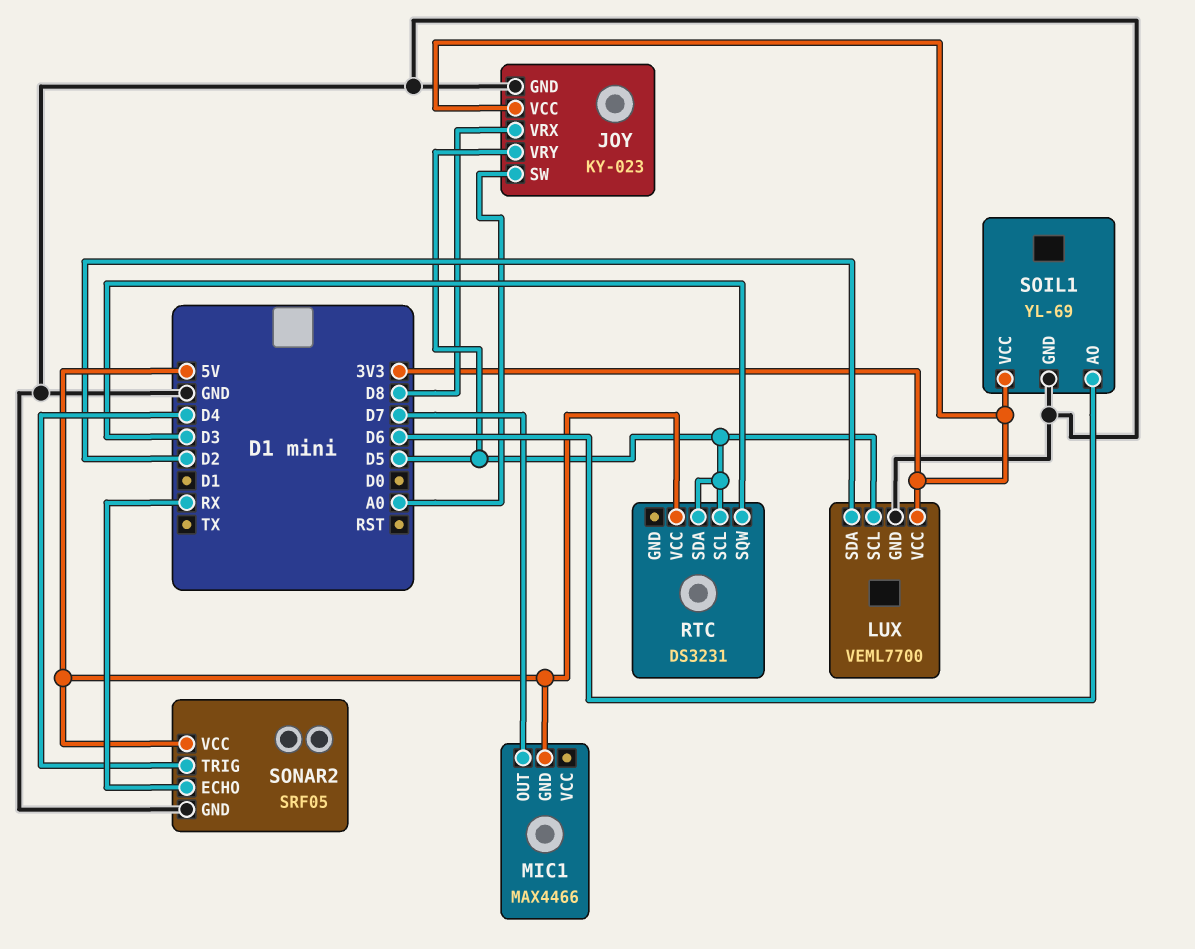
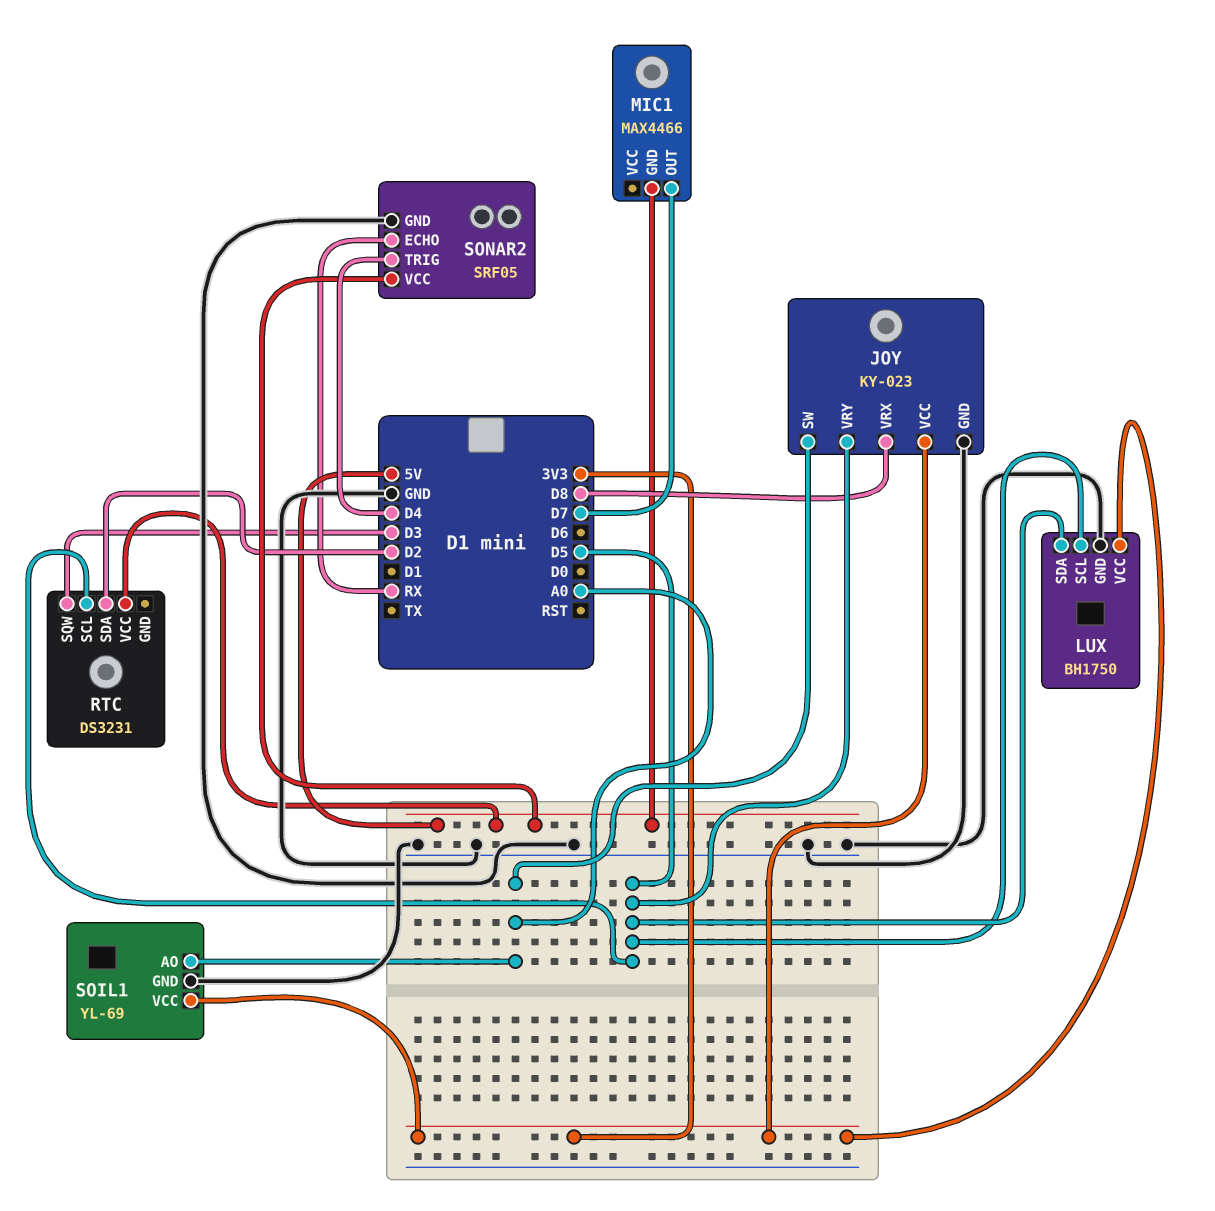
LUX: VEML7700 -> BH1750
LUX pin SDA: D2 -> D5
RTC pin SDA: D5 -> D2
SOIL1 pin AO: D6 -> A0

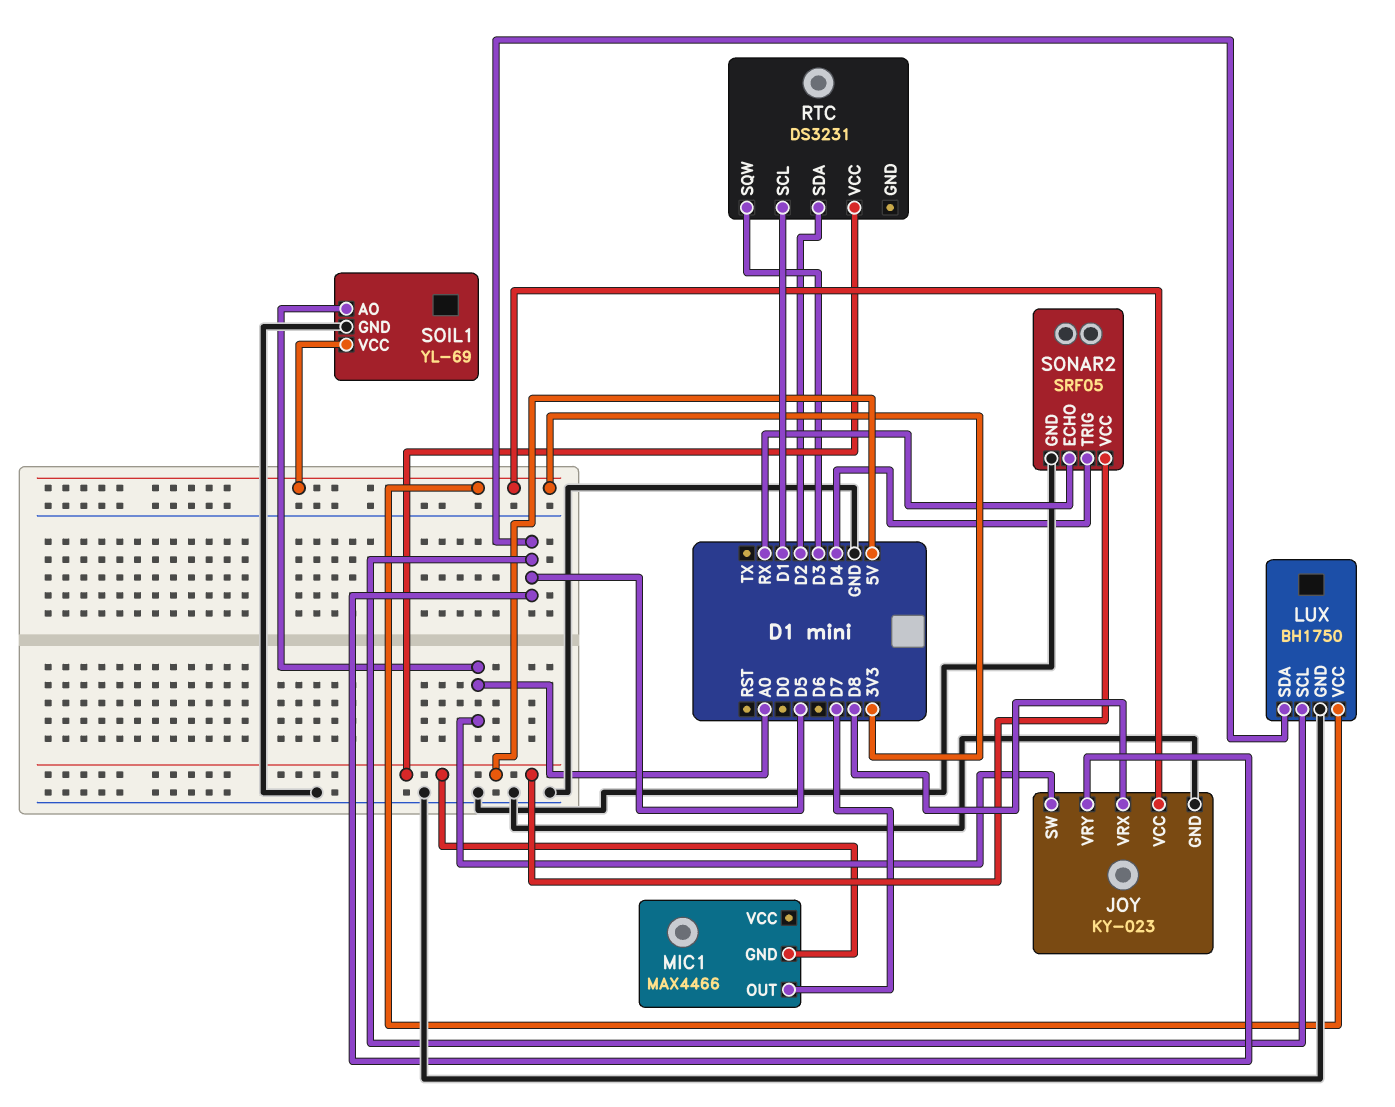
RTC pin SCL: D5 -> D1

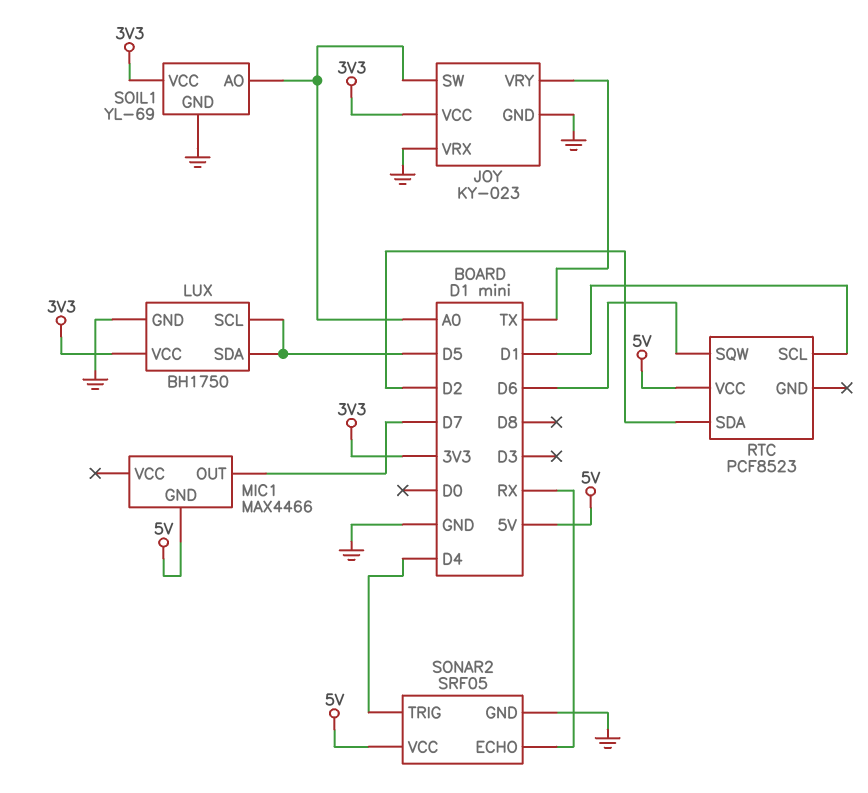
JOY pin VRX: D8 -> GND
JOY pin VRY: D5 -> TX
RTC: DS3231 -> PCF8523
RTC pin SQW: D3 -> D6

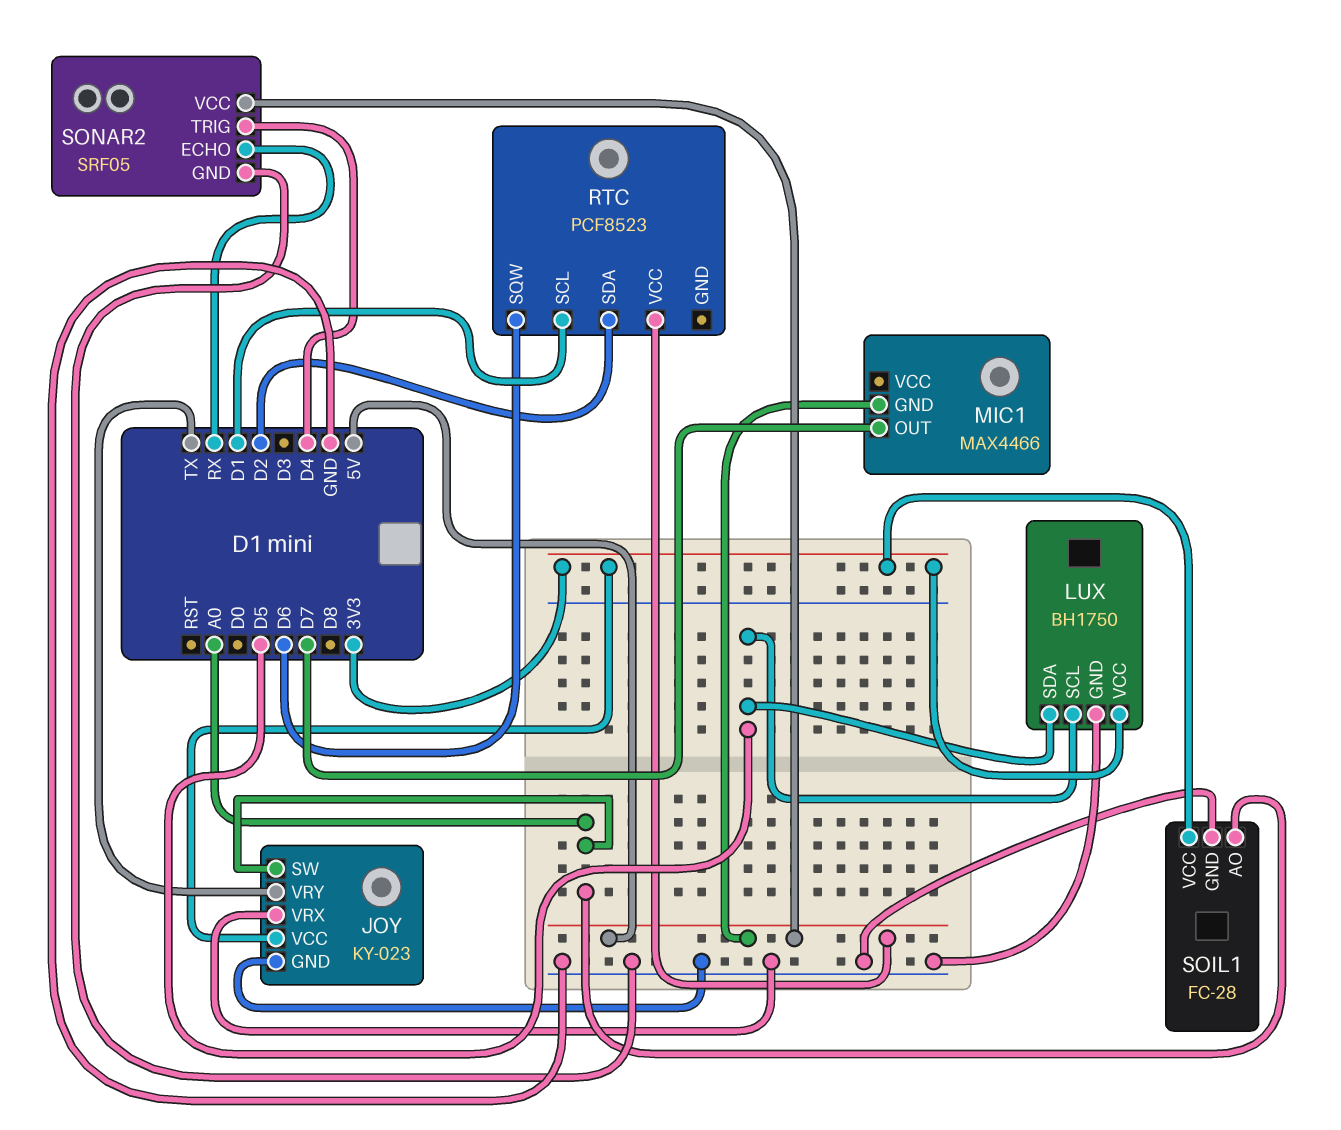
SOIL1: YL-69 -> FC-28

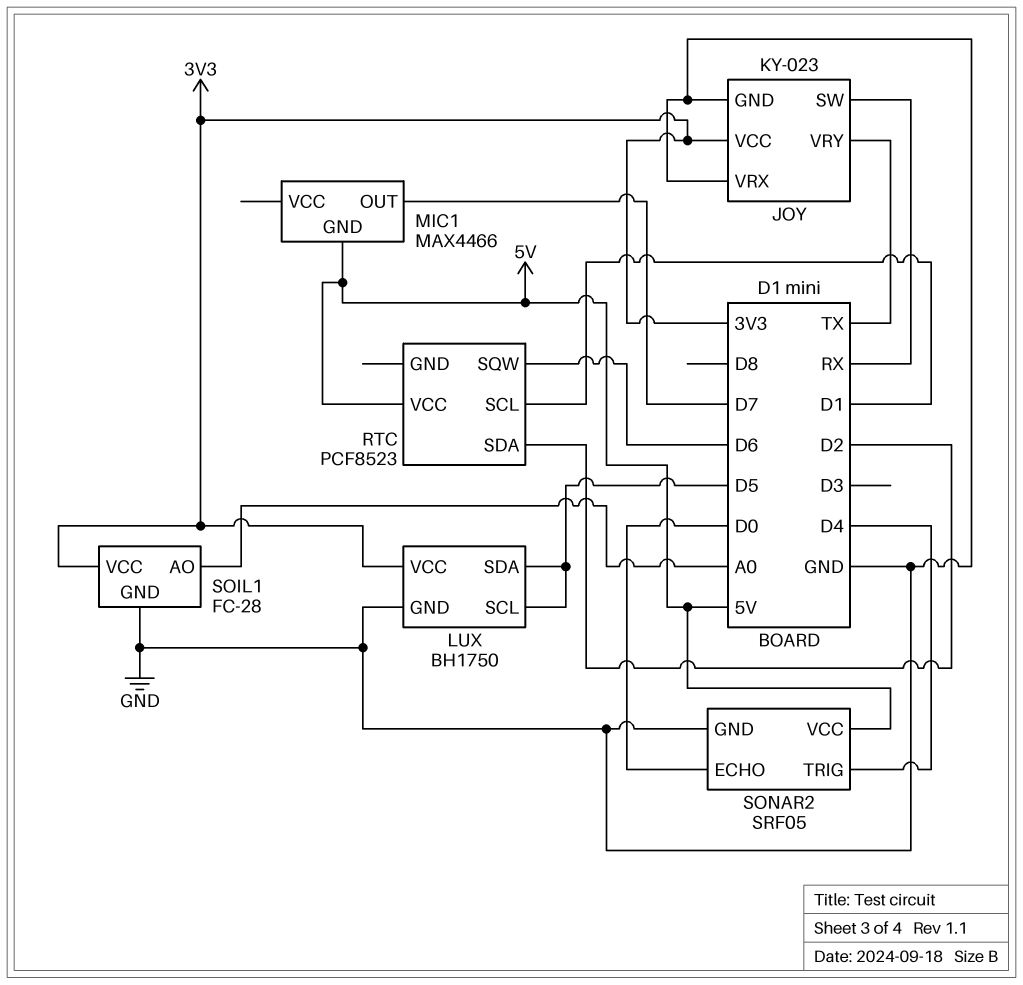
JOY pin SW: A0 -> RX
SONAR2 pin ECHO: RX -> D0

